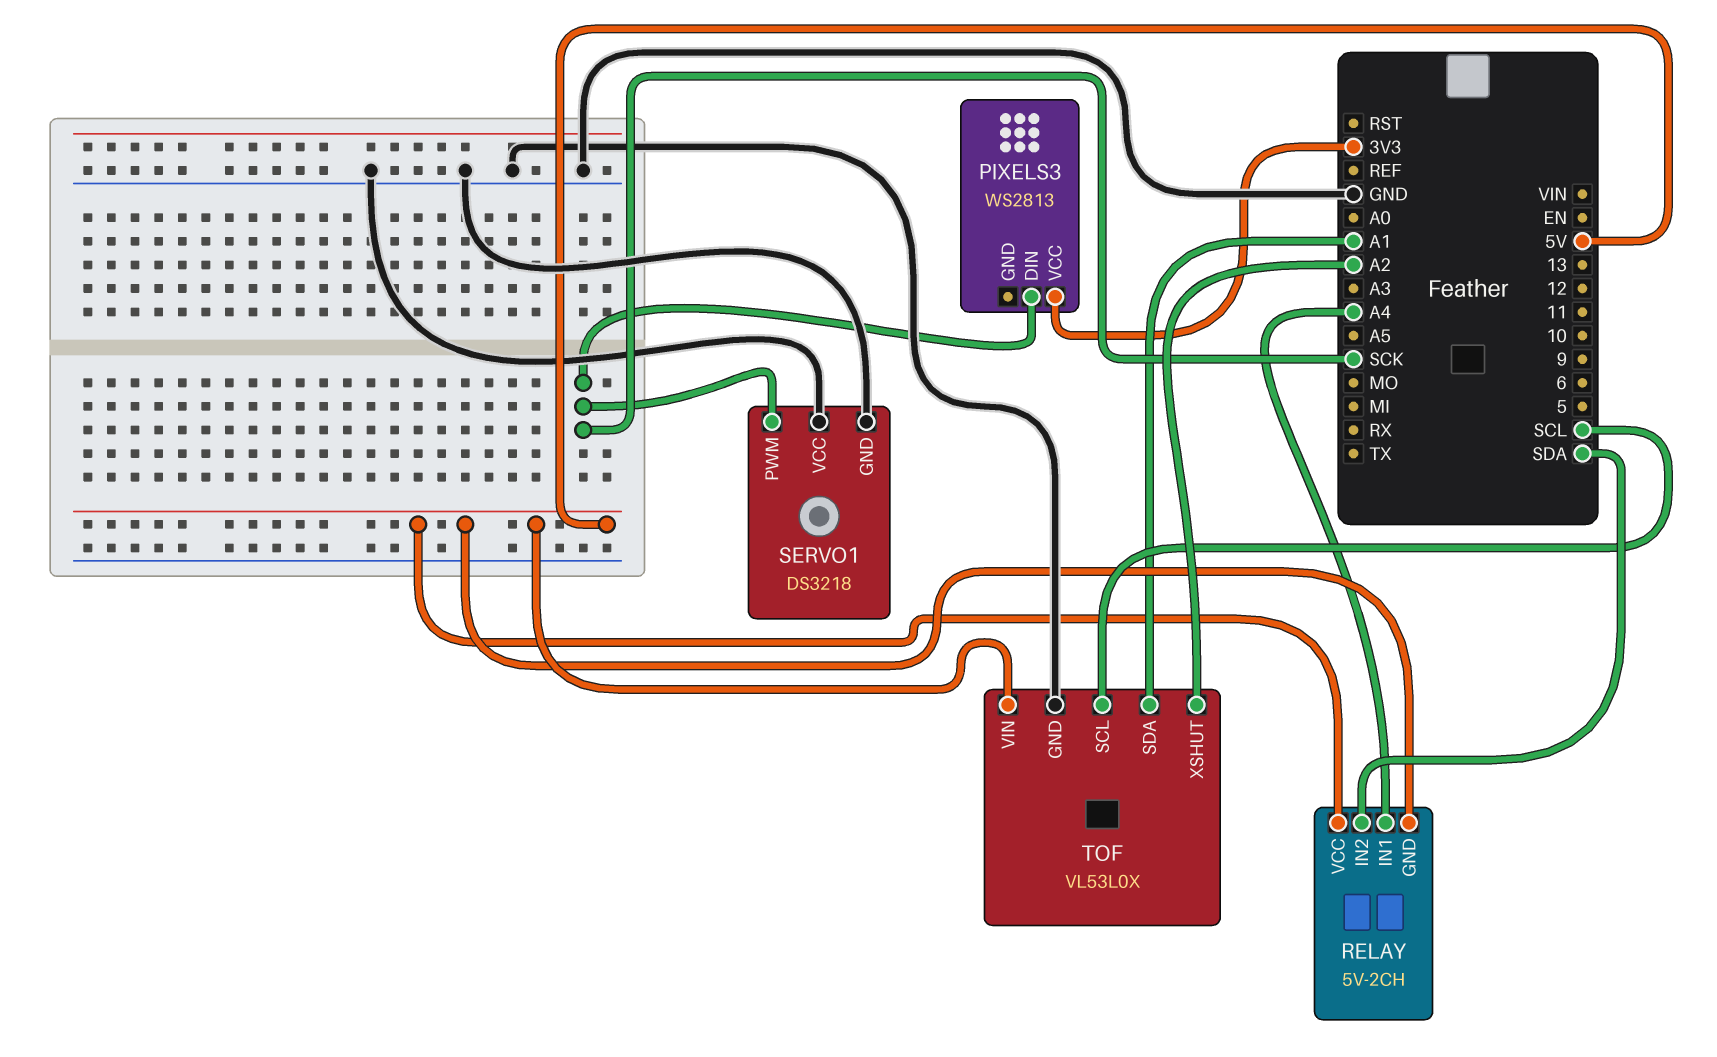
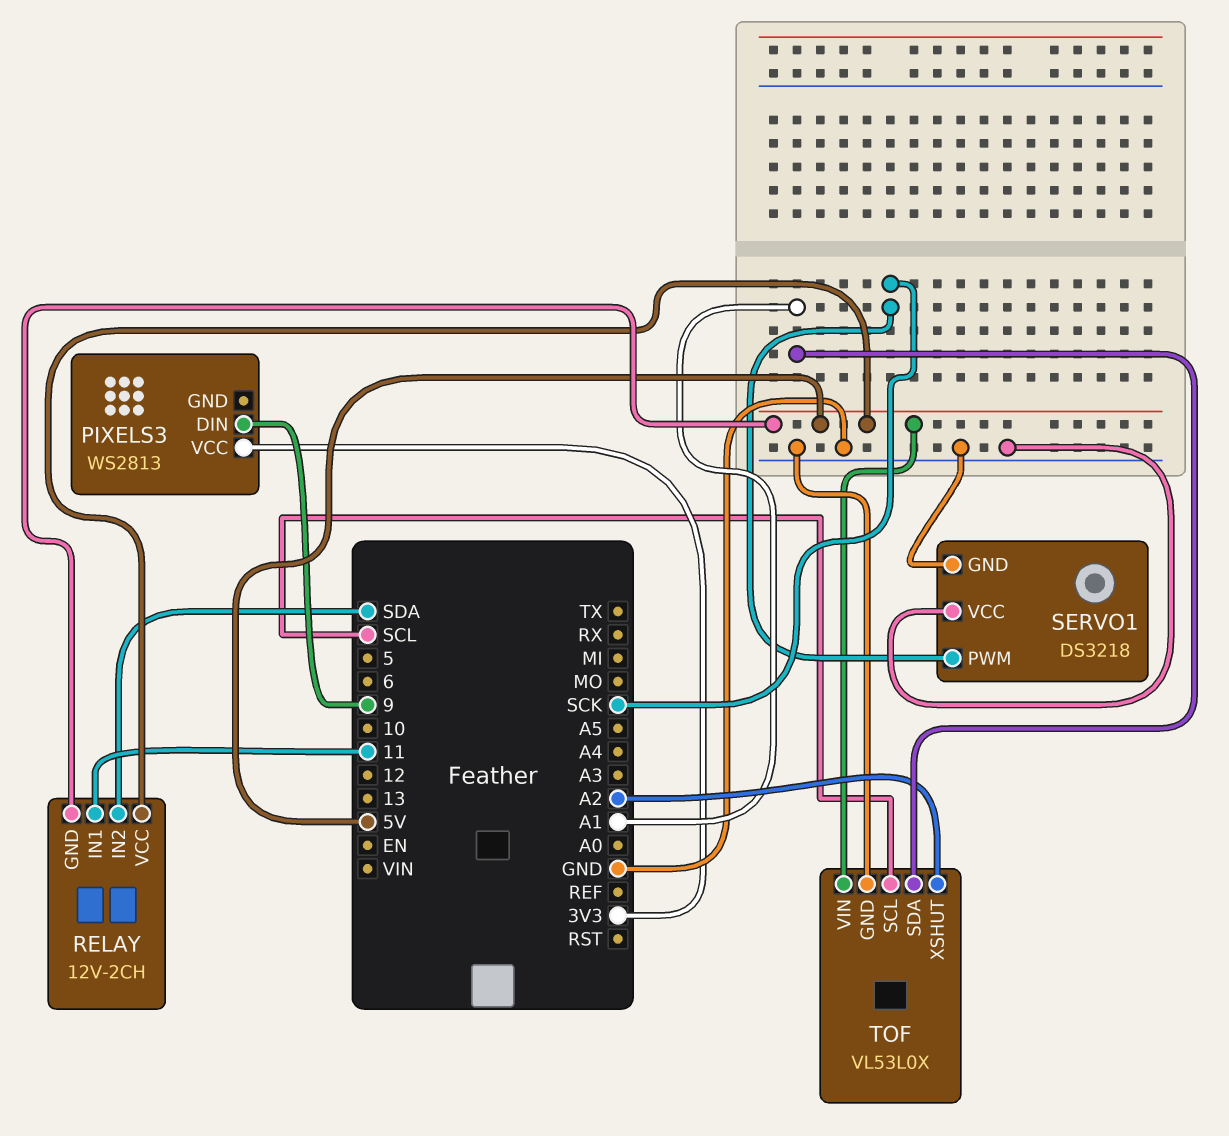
PIXELS3 pin DIN: SCK -> 9
RELAY: 5V-2CH -> 12V-2CH
RELAY pin IN1: A4 -> 11

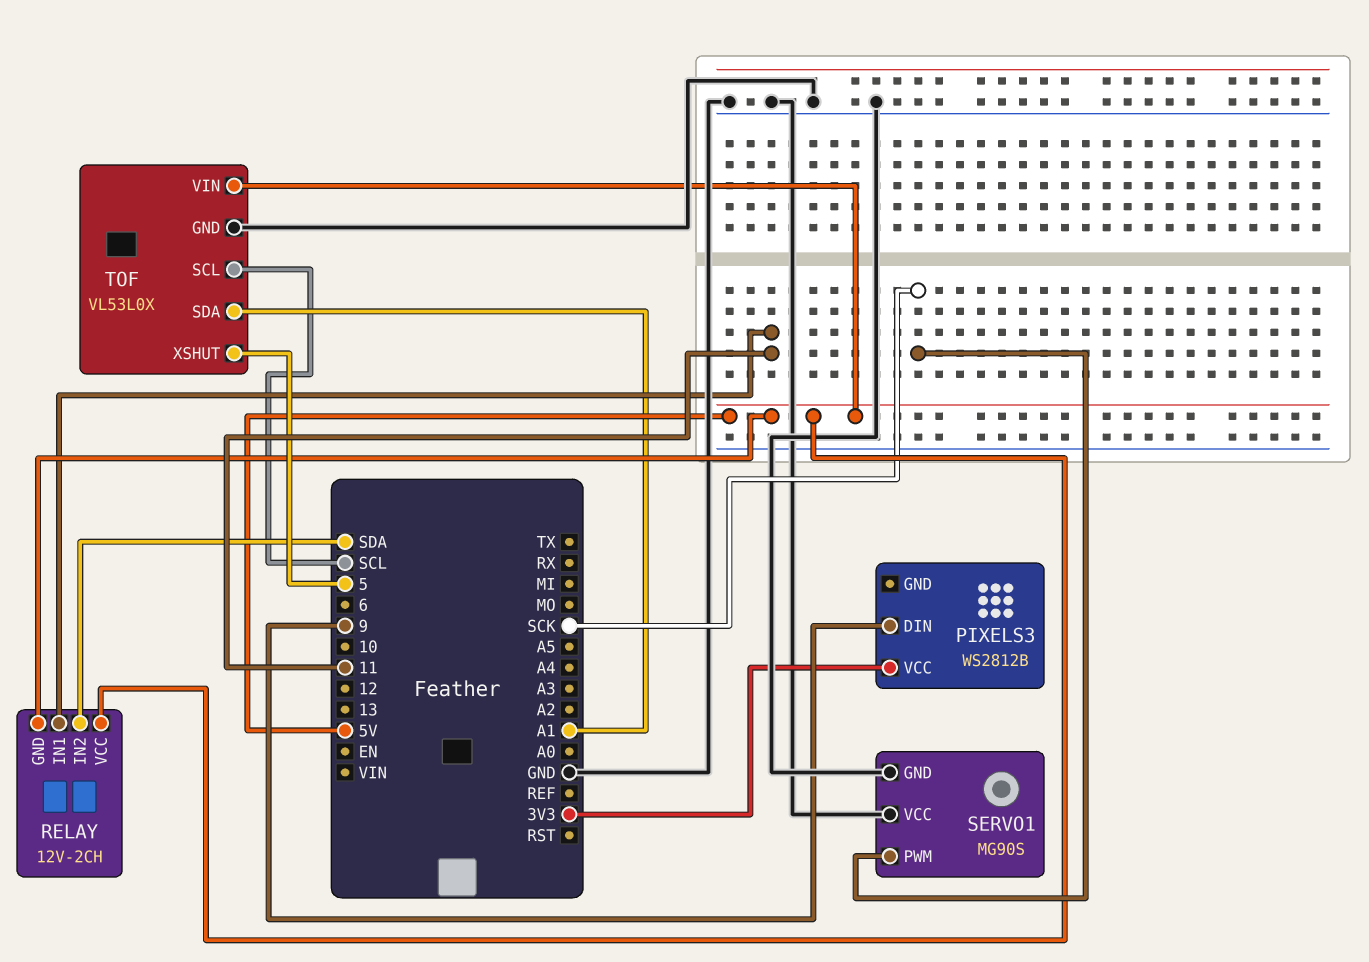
PIXELS3: WS2813 -> WS2812B
SERVO1: DS3218 -> MG90S
TOF pin XSHUT: A2 -> 5

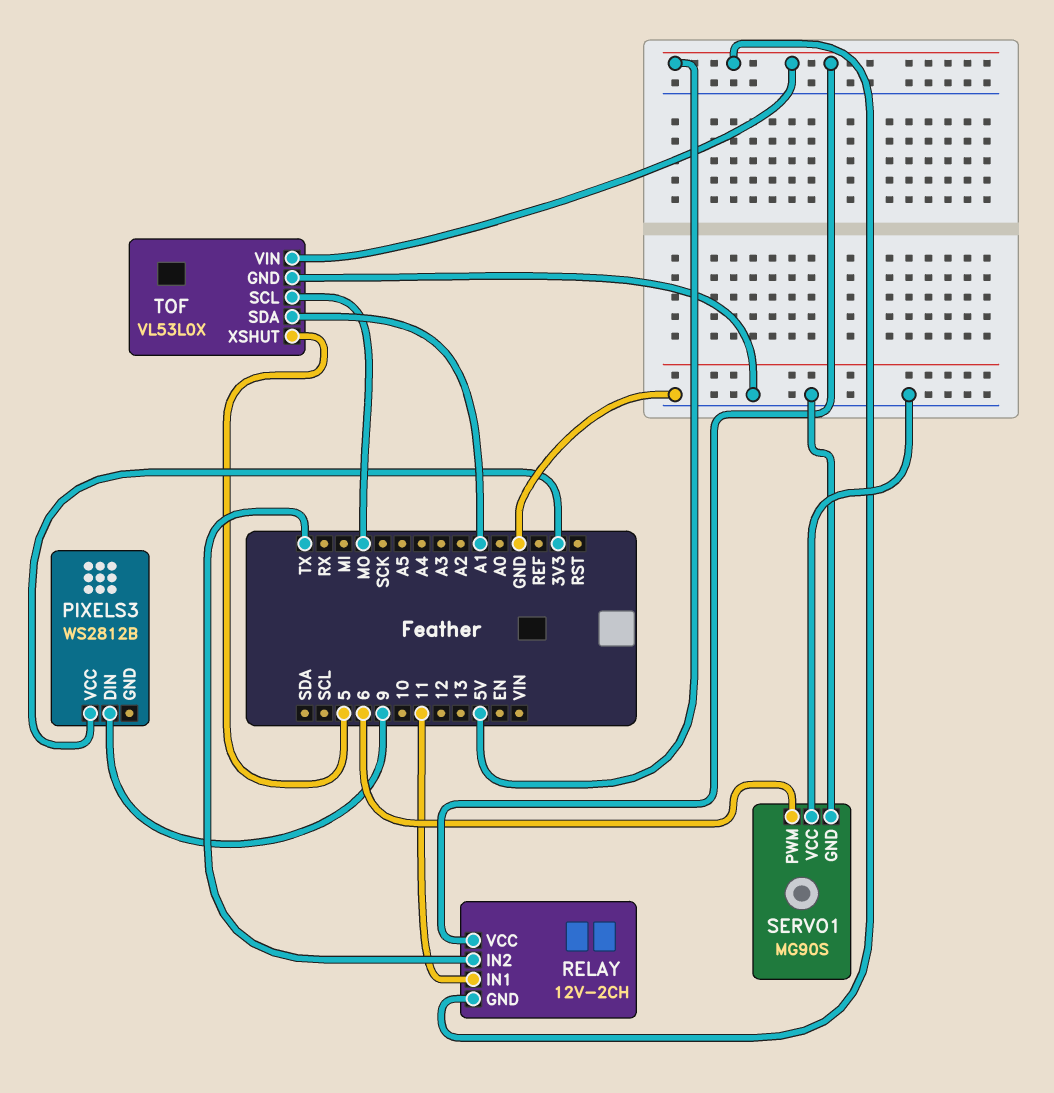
RELAY pin IN2: SDA -> TX
SERVO1 pin PWM: SCK -> 6
TOF pin SCL: SCL -> MO

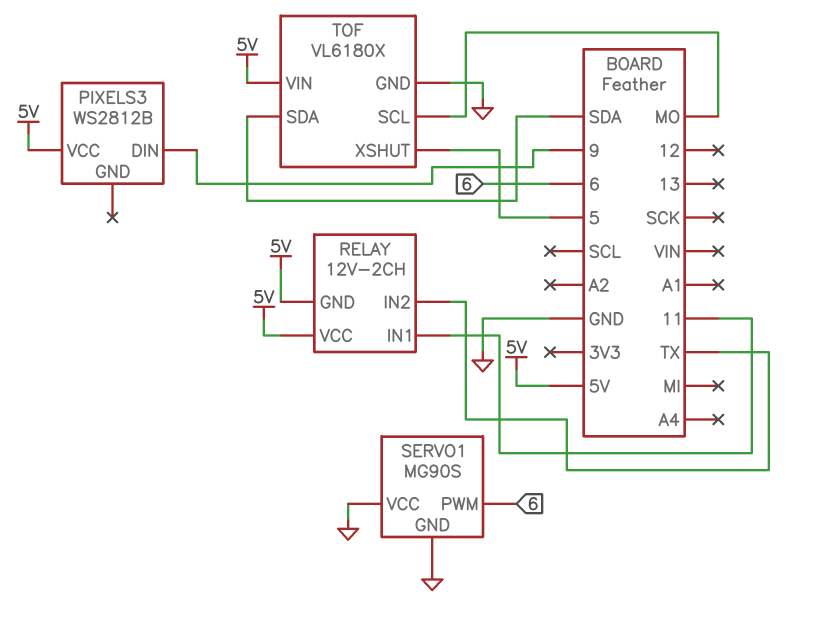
PIXELS3 pin VCC: 3V3 -> 5V
TOF: VL53L0X -> VL6180X
TOF pin SDA: A1 -> SDA

